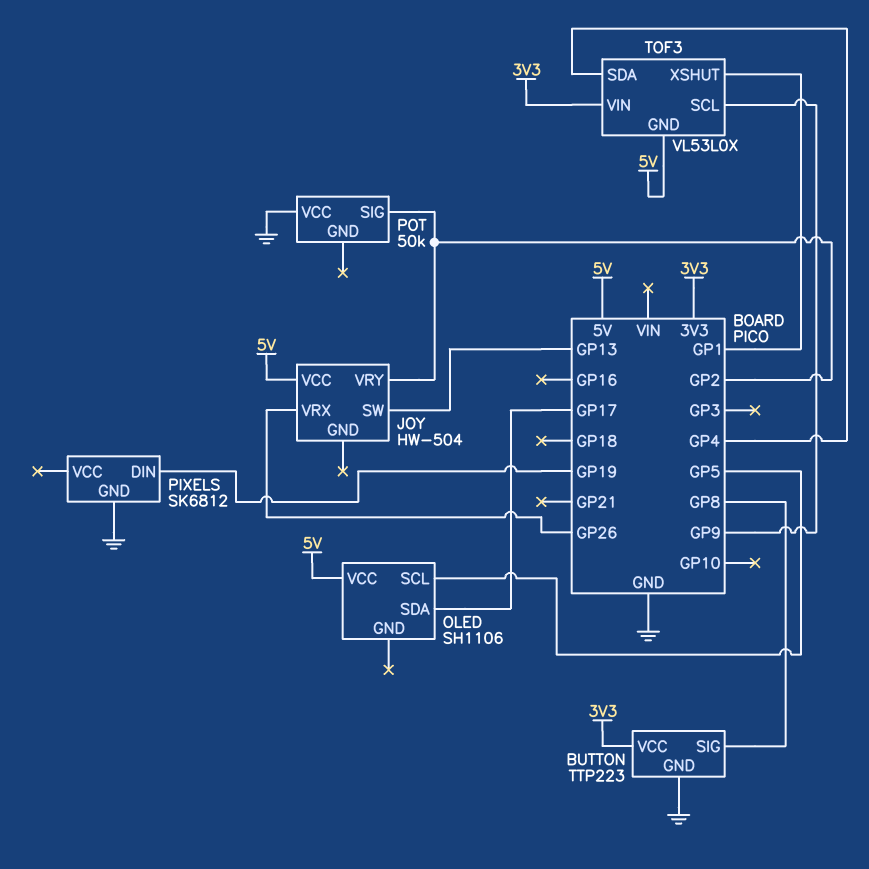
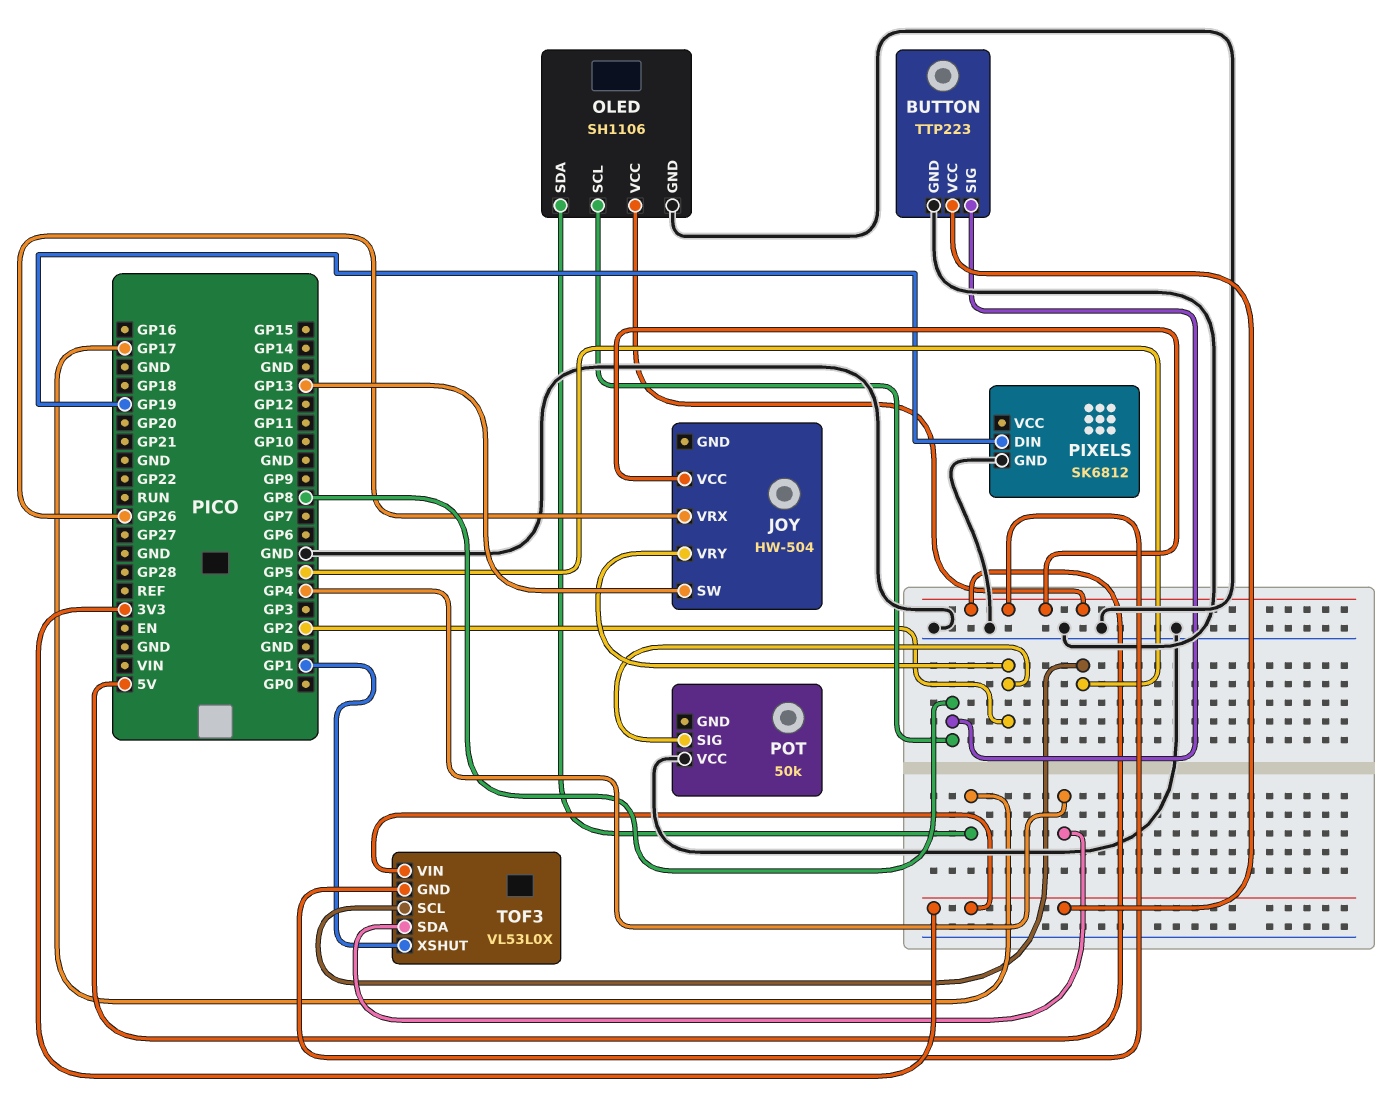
OLED pin GND: none -> GND
OLED pin SCL: GP5 -> GP8
TOF3 pin SCL: GP9 -> GP5

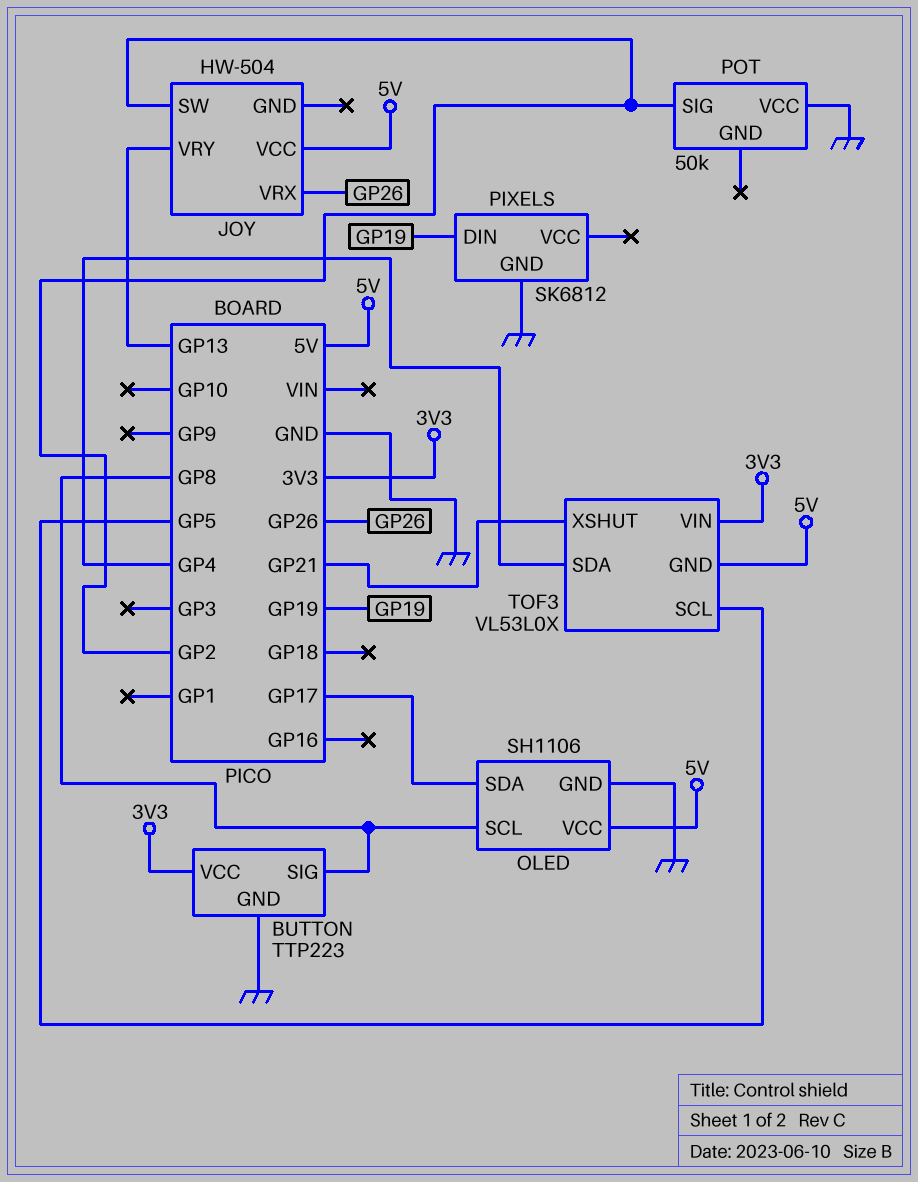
JOY pin SW: GP13 -> GP2
JOY pin VRY: GP2 -> GP13
TOF3 pin XSHUT: GP1 -> GP21

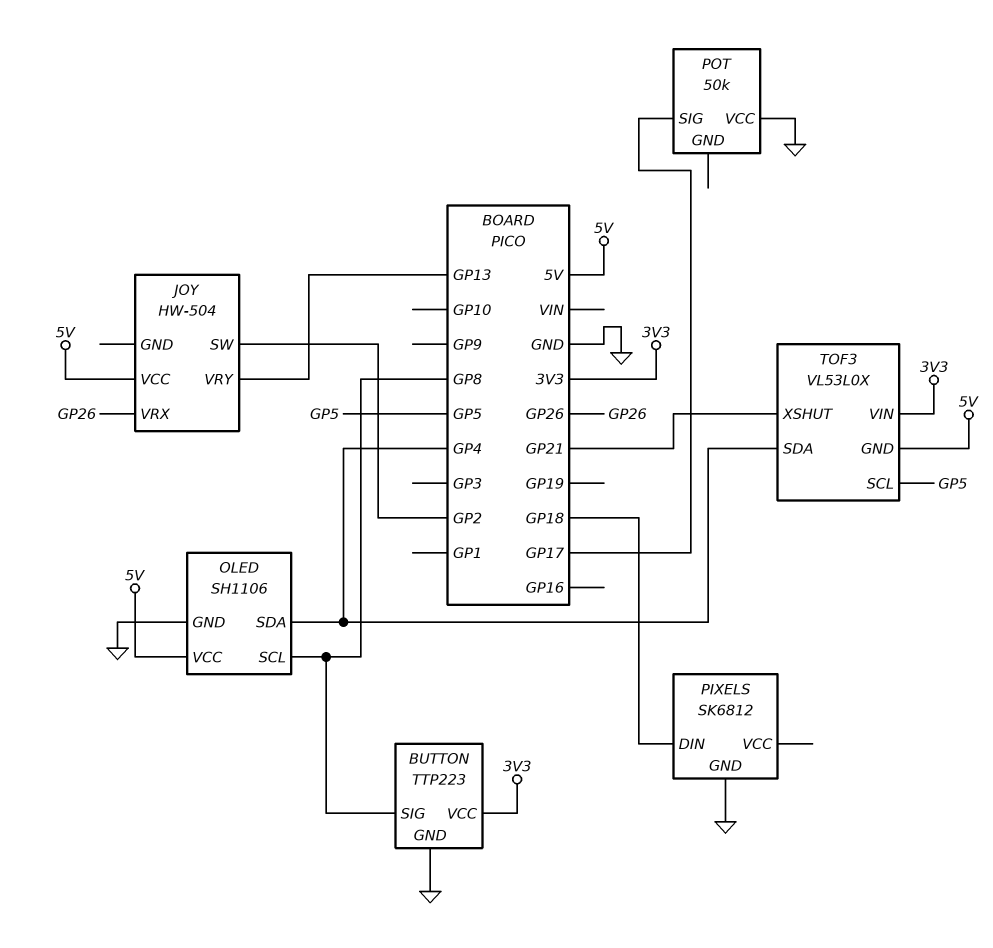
OLED pin SDA: GP17 -> GP4
PIXELS pin DIN: GP19 -> GP18
POT pin SIG: GP2 -> GP17

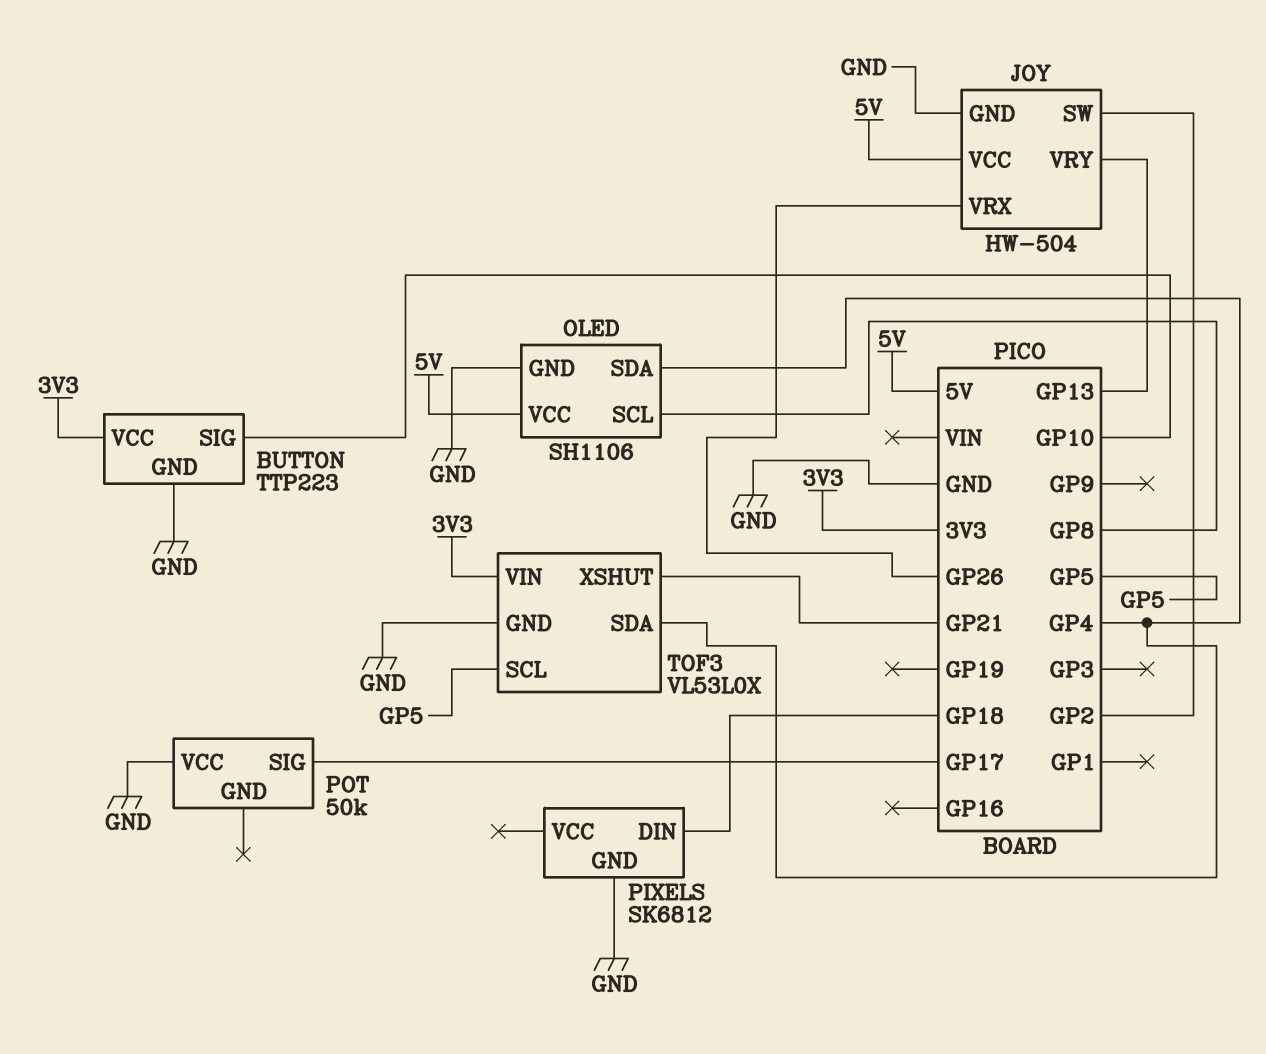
BUTTON pin SIG: GP8 -> GP10
JOY pin GND: none -> GND
TOF3 pin GND: 5V -> GND

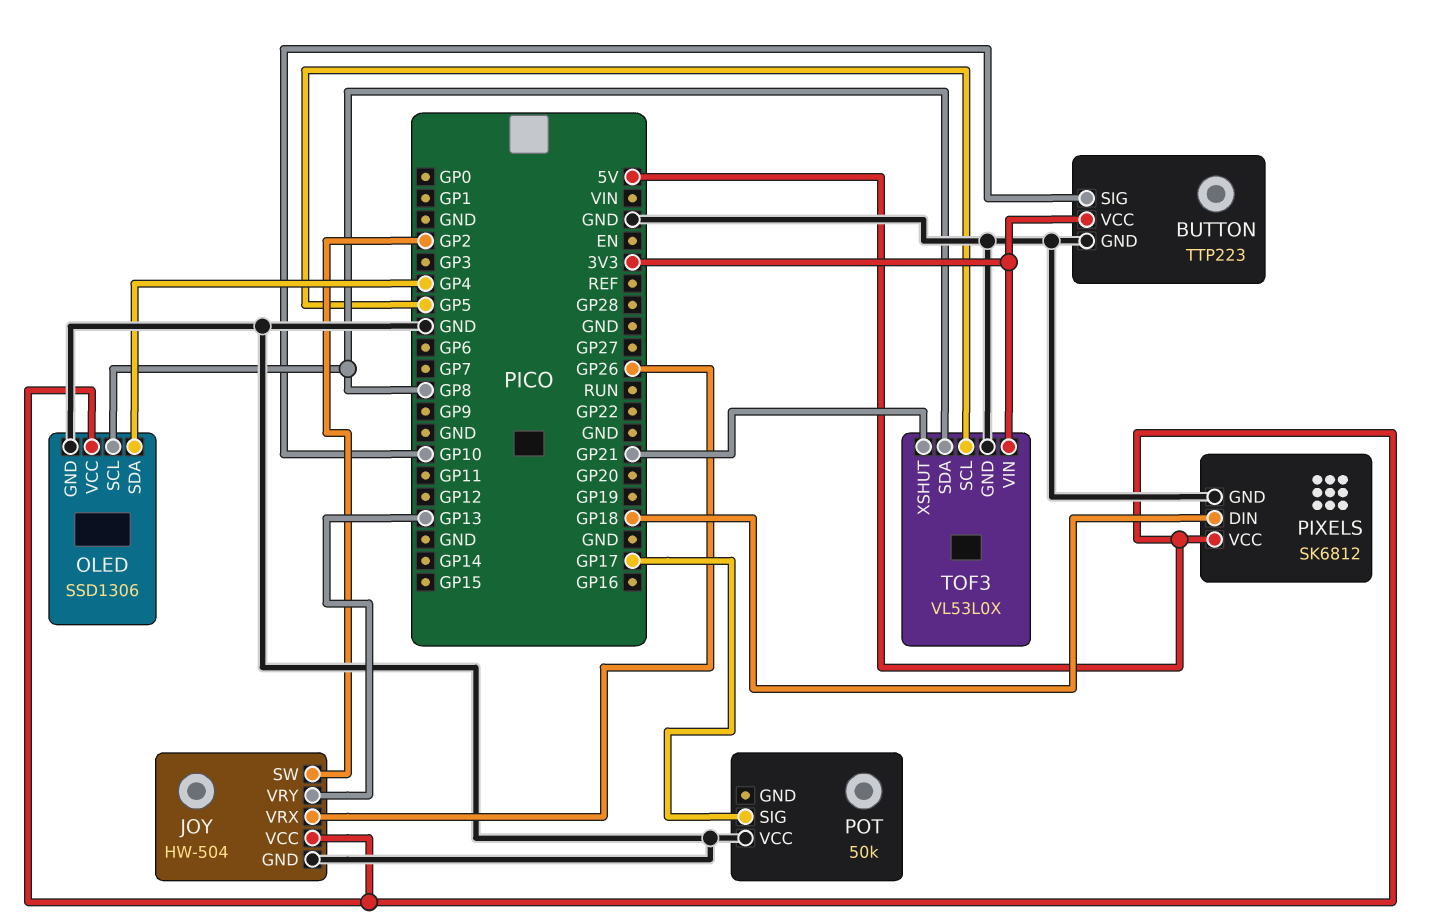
OLED: SH1106 -> SSD1306
PIXELS pin VCC: none -> 5V
TOF3 pin SDA: GP4 -> GP8

